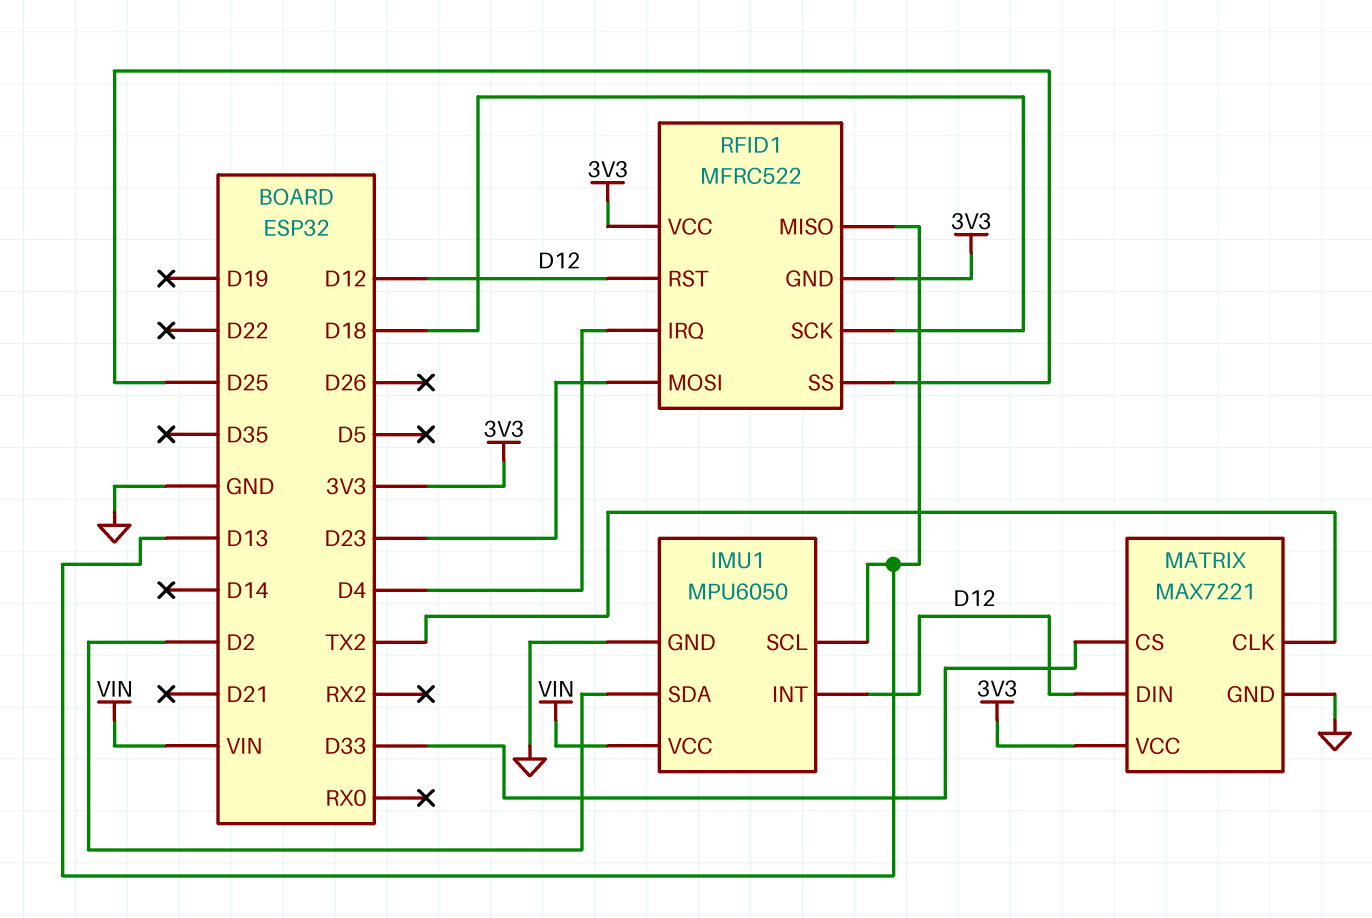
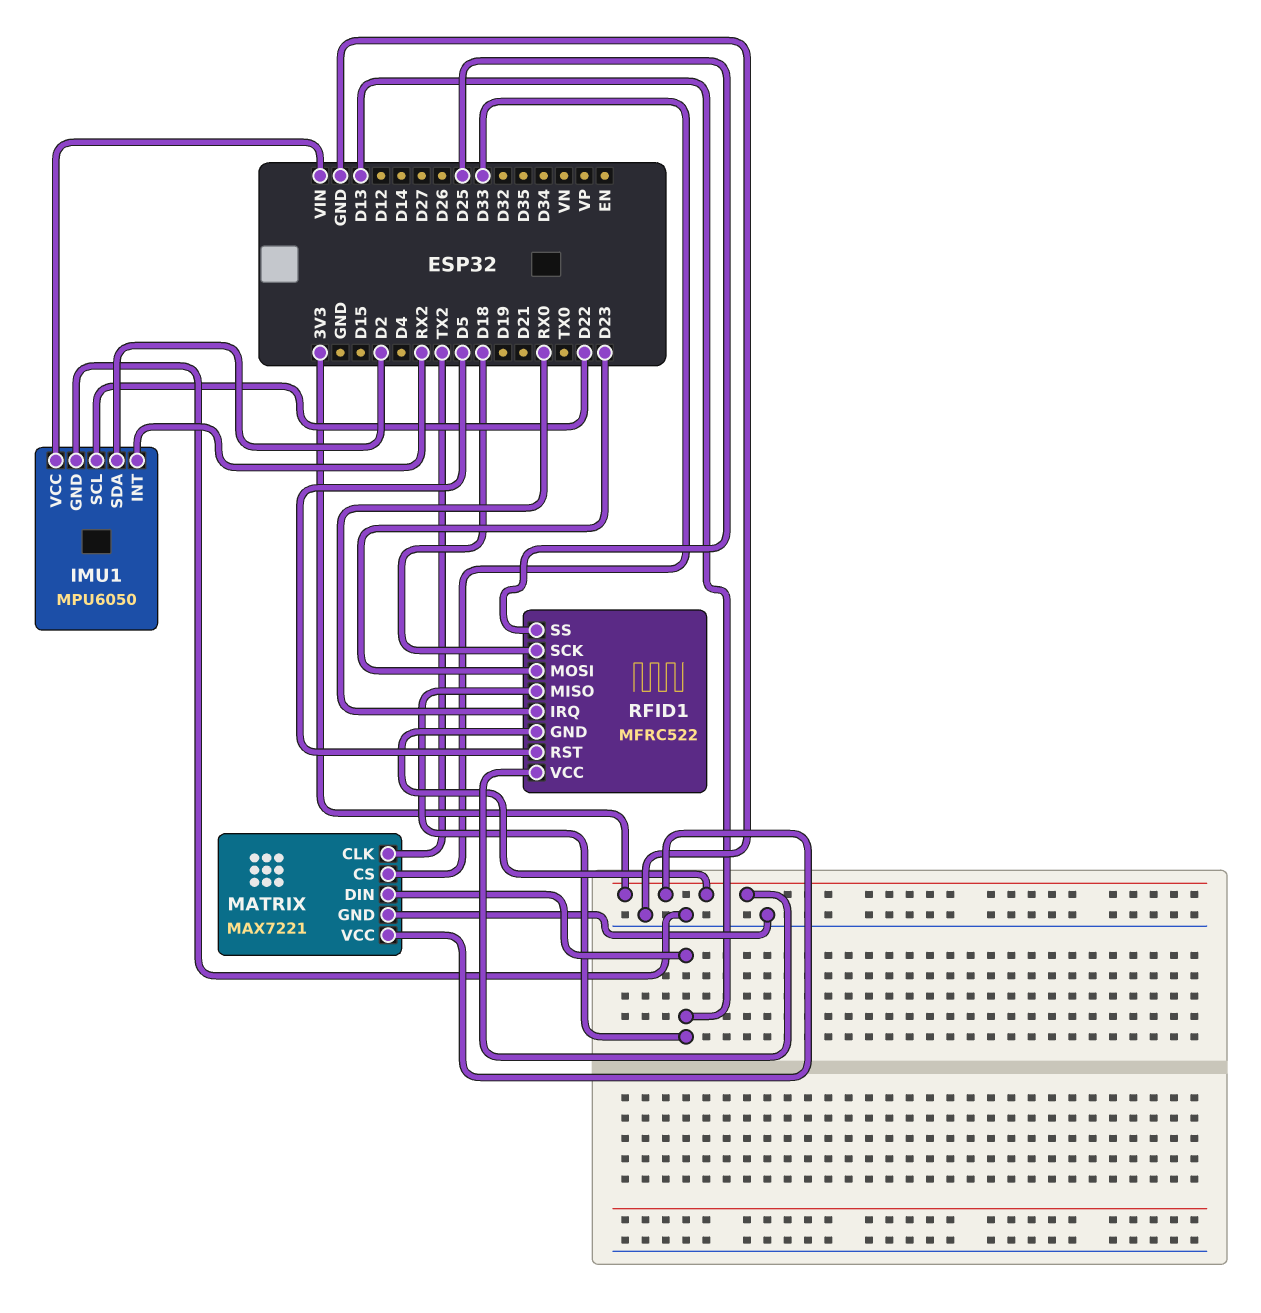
IMU1 pin INT: D12 -> RX2
IMU1 pin SCL: D13 -> D22
MATRIX pin DIN: D12 -> D13
RFID1 pin IRQ: D4 -> RX0
RFID1 pin RST: D12 -> D5

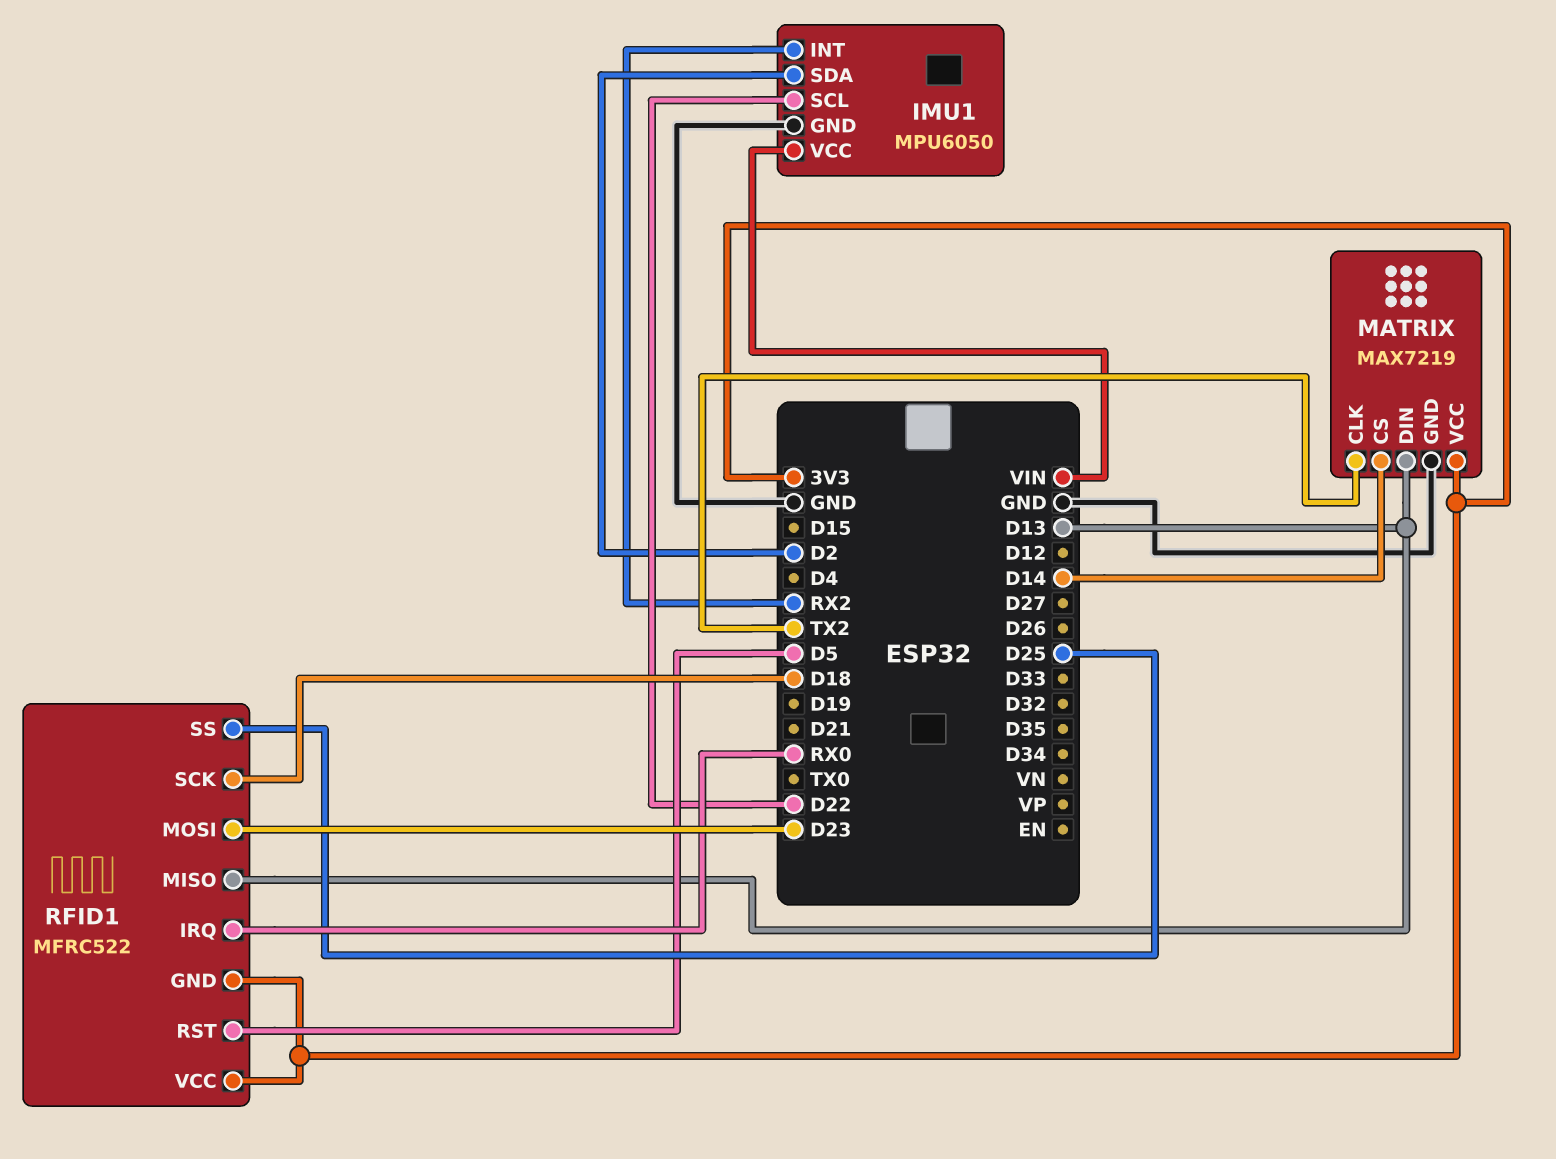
MATRIX: MAX7221 -> MAX7219
MATRIX pin CS: D33 -> D14

